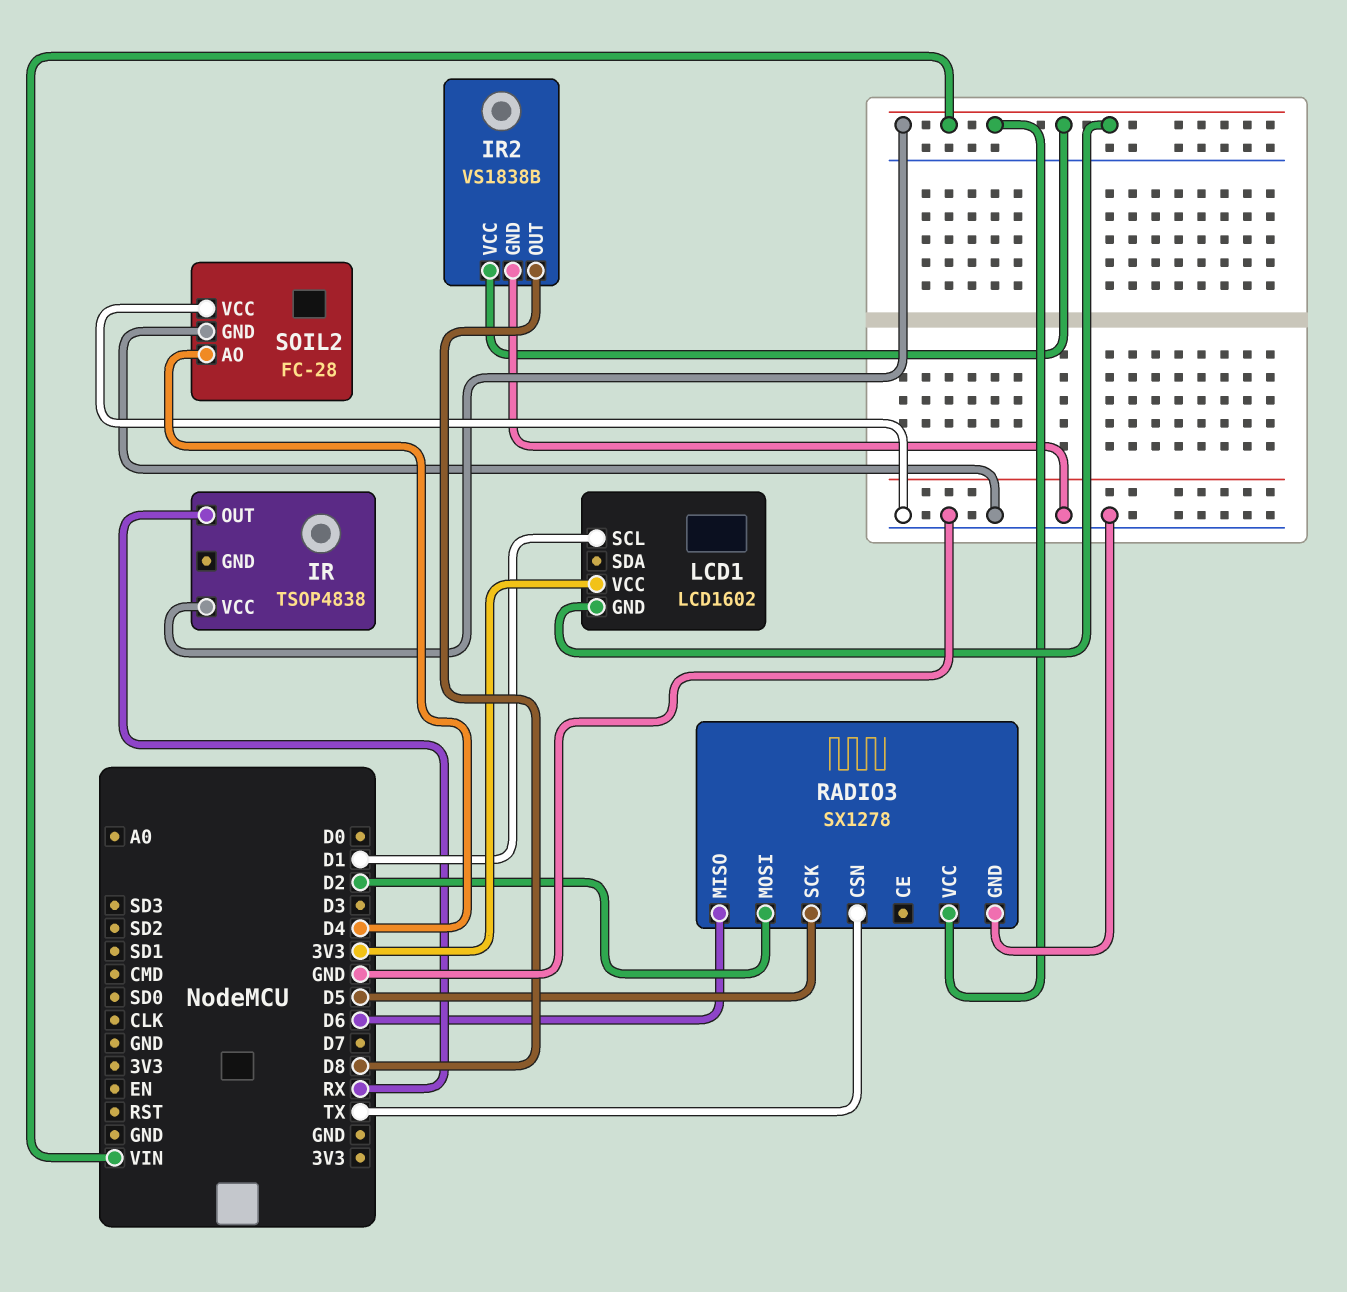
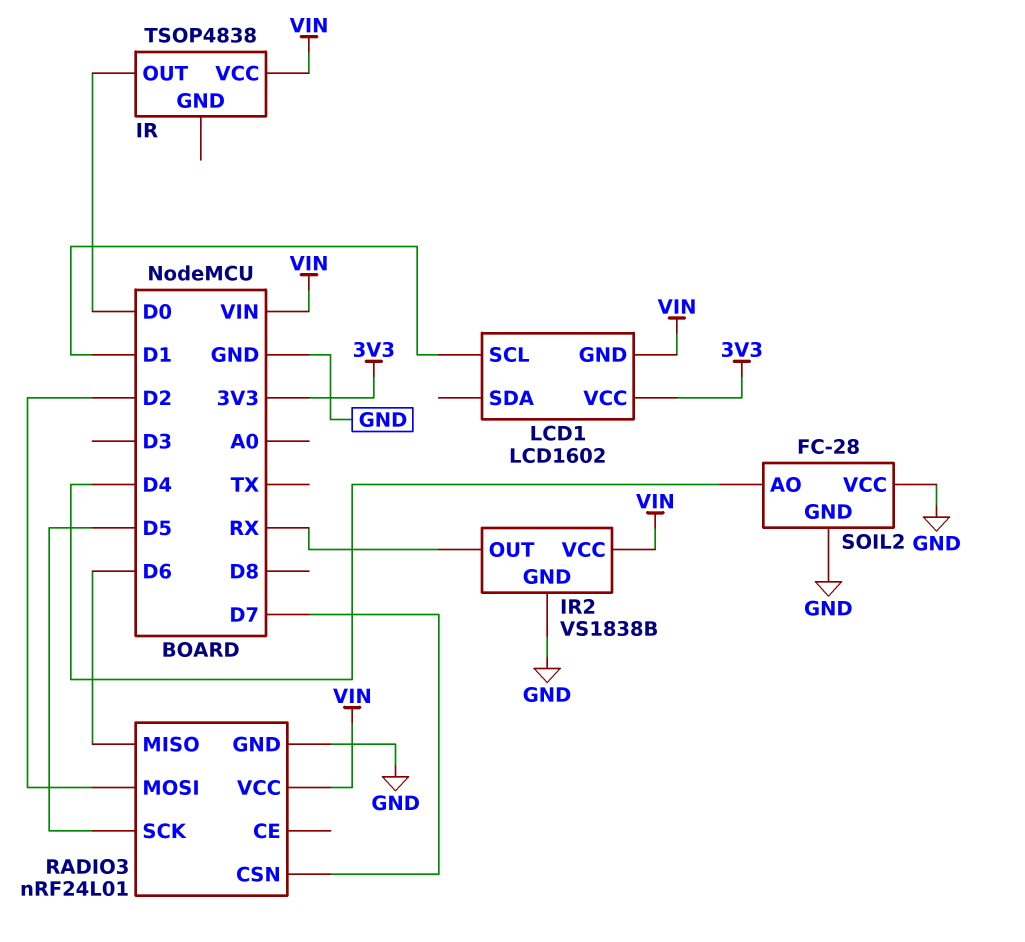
IR pin OUT: RX -> D0
IR2 pin OUT: D8 -> RX
RADIO3: SX1278 -> nRF24L01
RADIO3 pin CSN: TX -> D7

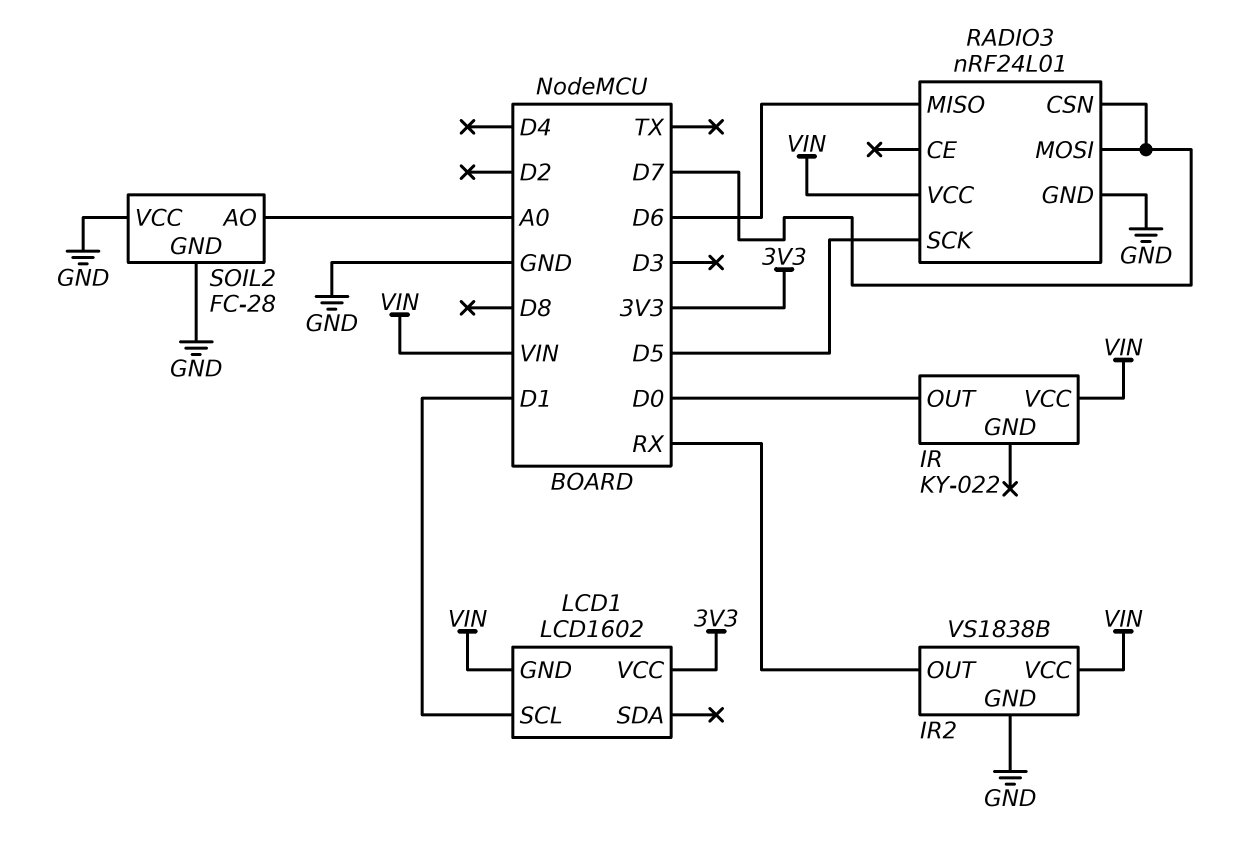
IR: TSOP4838 -> KY-022
RADIO3 pin MOSI: D2 -> D7
SOIL2 pin AO: D4 -> A0

